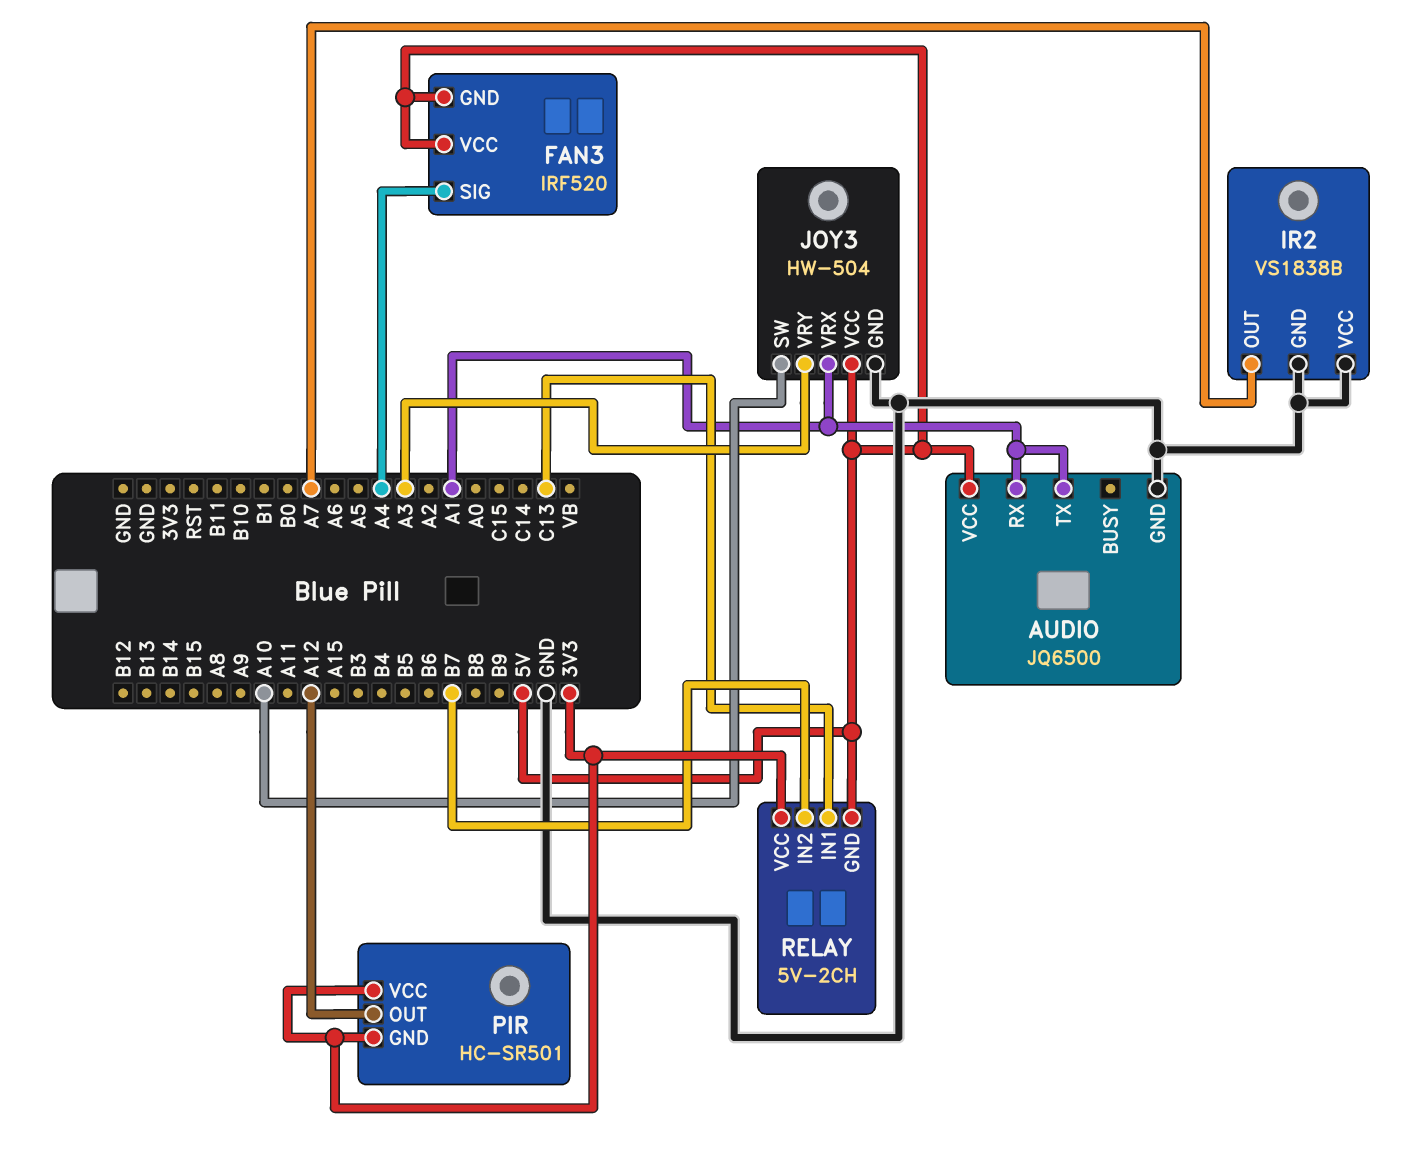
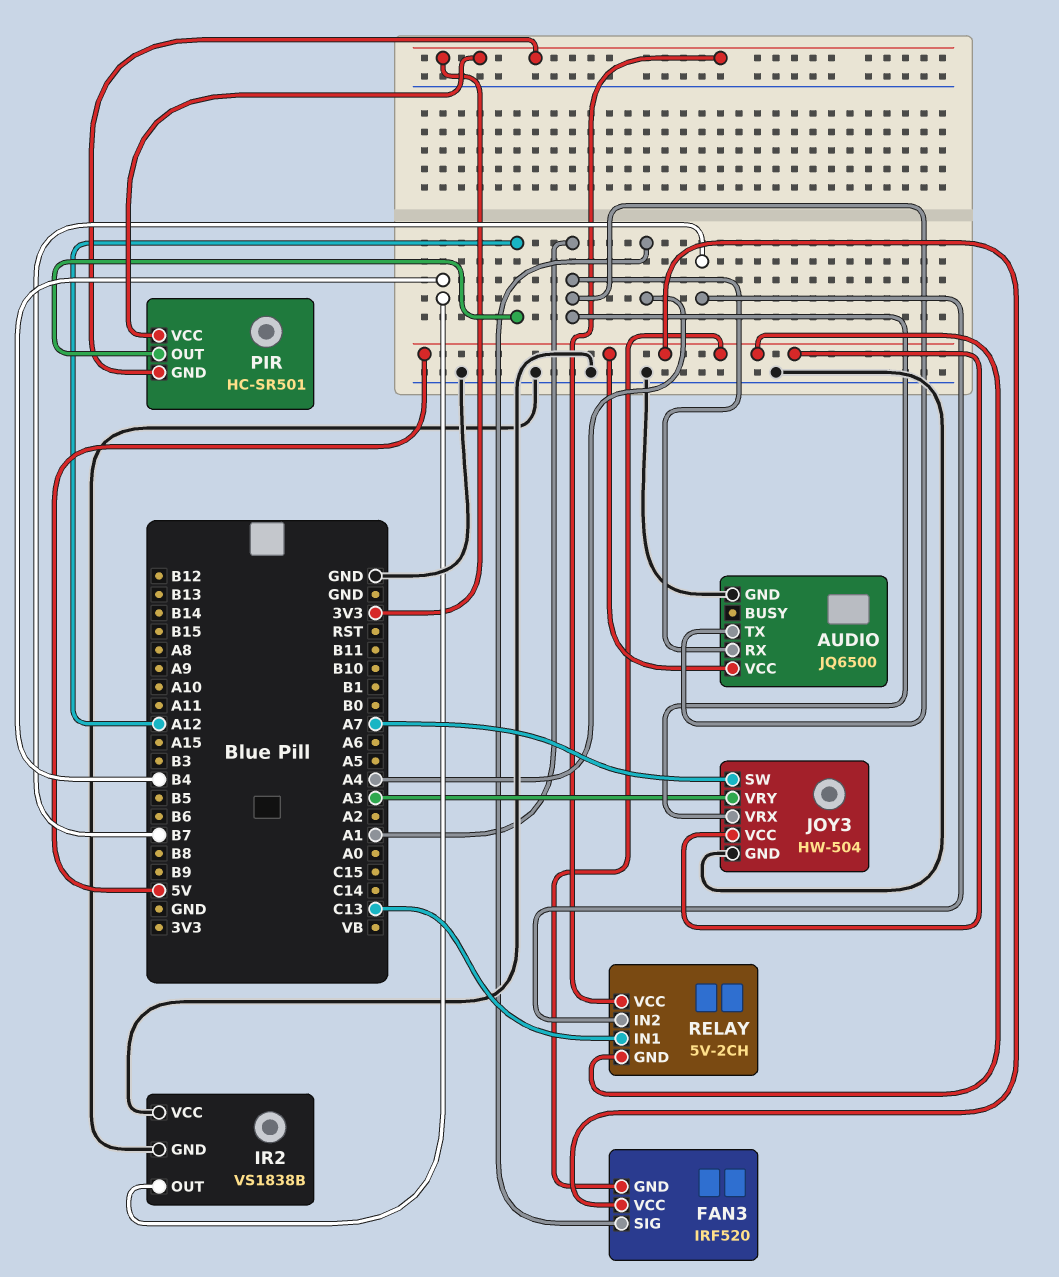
IR2 pin OUT: A7 -> B4
JOY3 pin SW: A10 -> A7

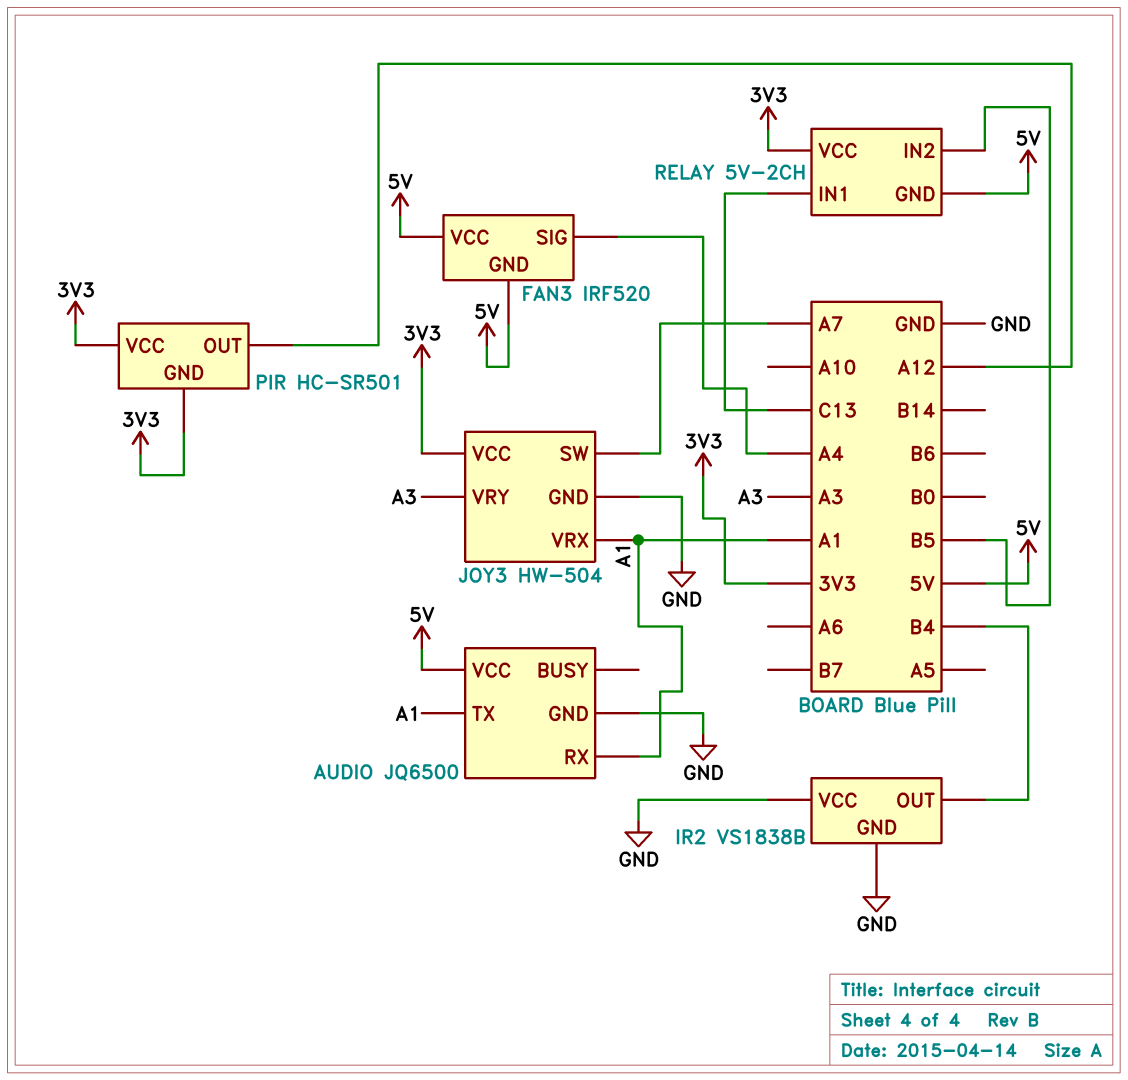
JOY3 pin VCC: 5V -> 3V3
RELAY pin IN2: B7 -> B5

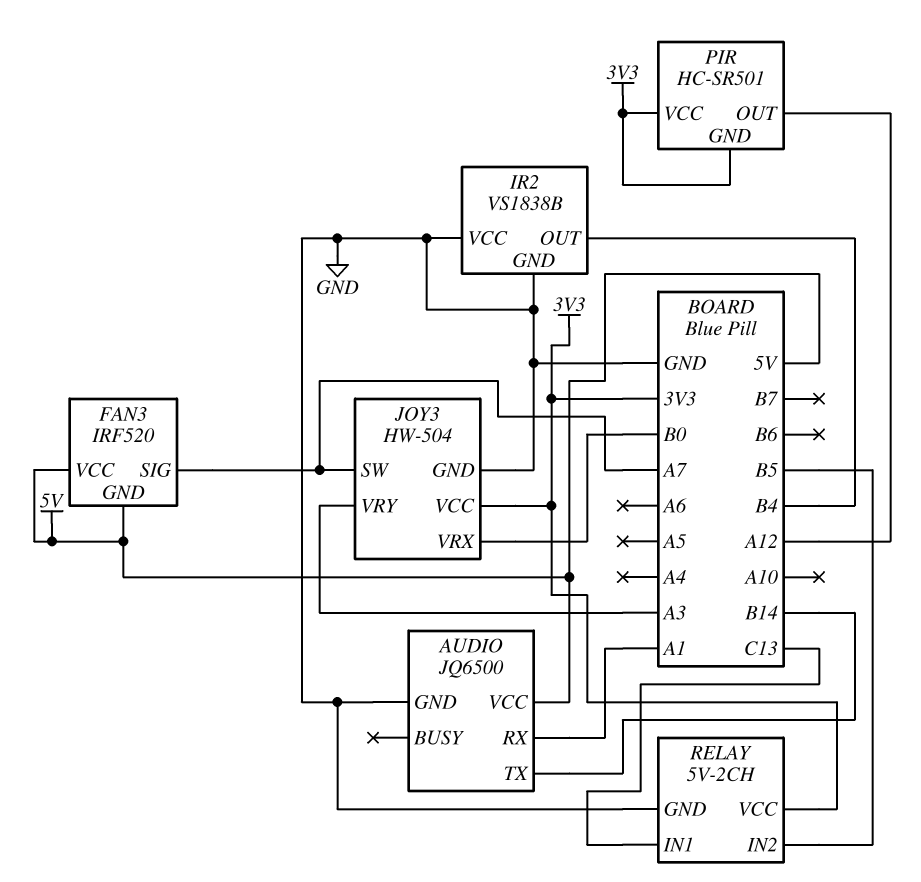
AUDIO pin TX: A1 -> B14
FAN3 pin SIG: A4 -> A7
JOY3 pin VRX: A1 -> B0
RELAY pin GND: 5V -> GND

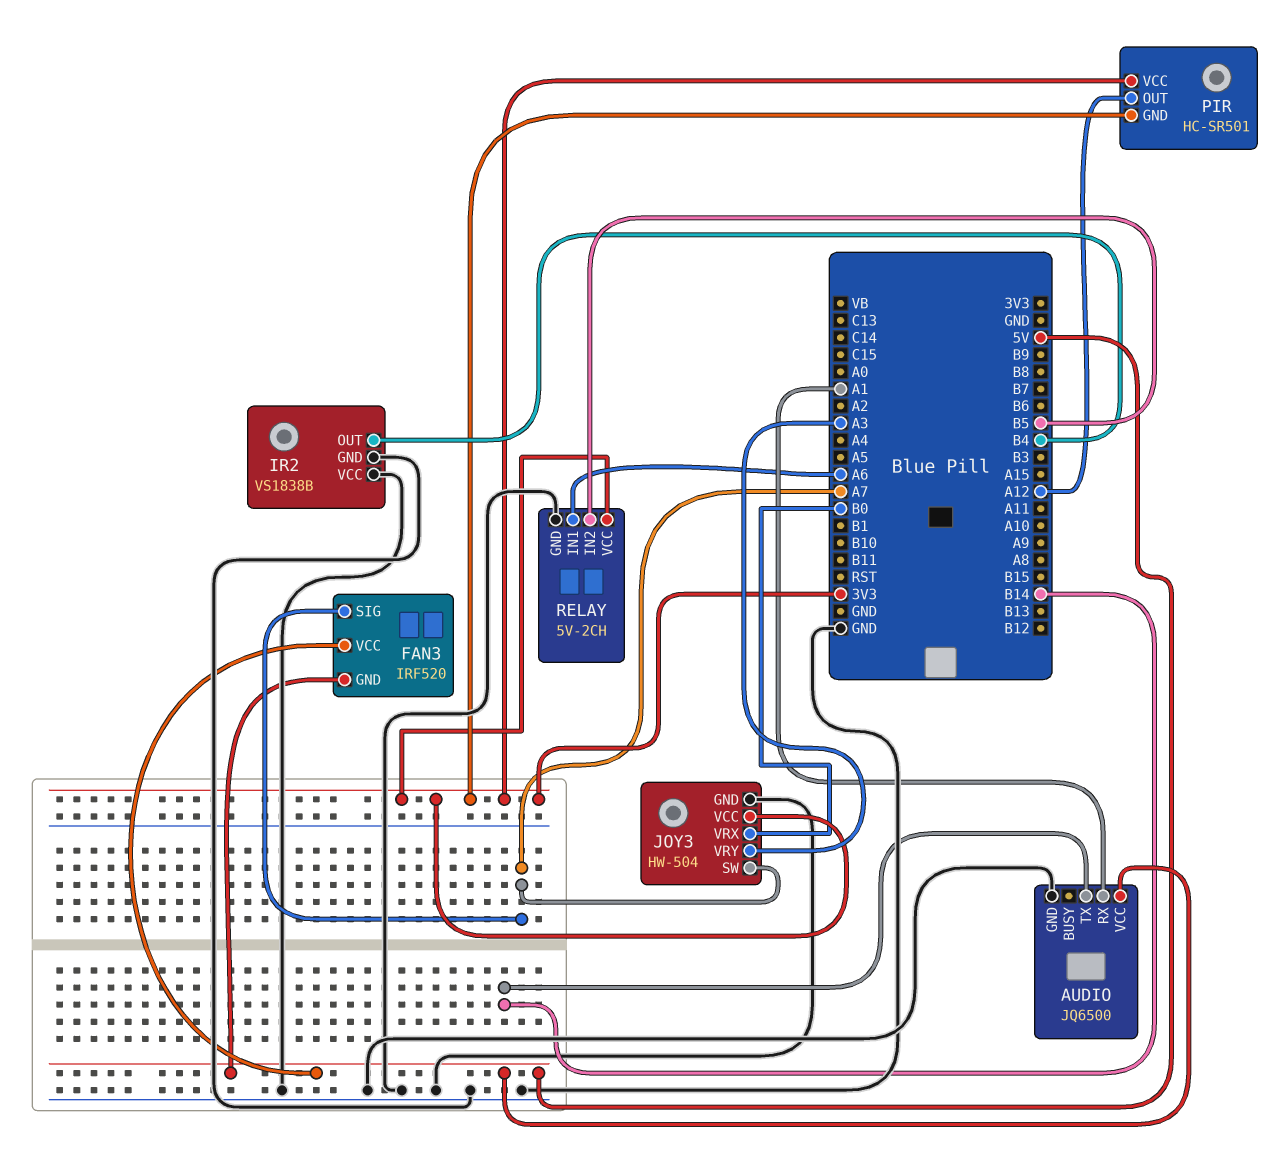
RELAY pin IN1: C13 -> A6

